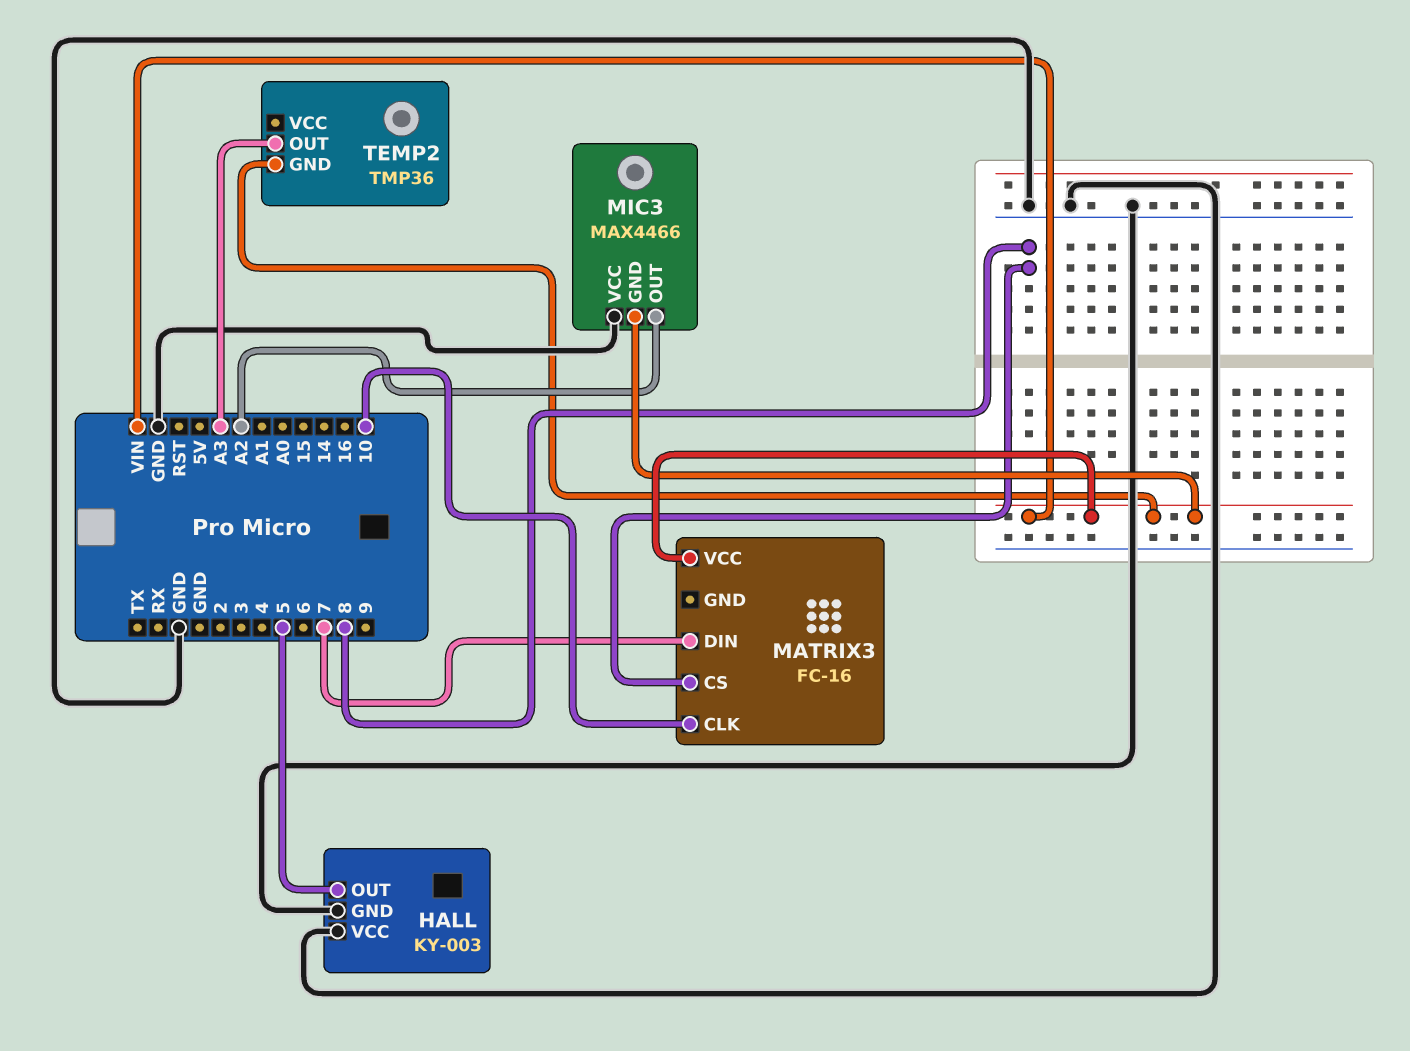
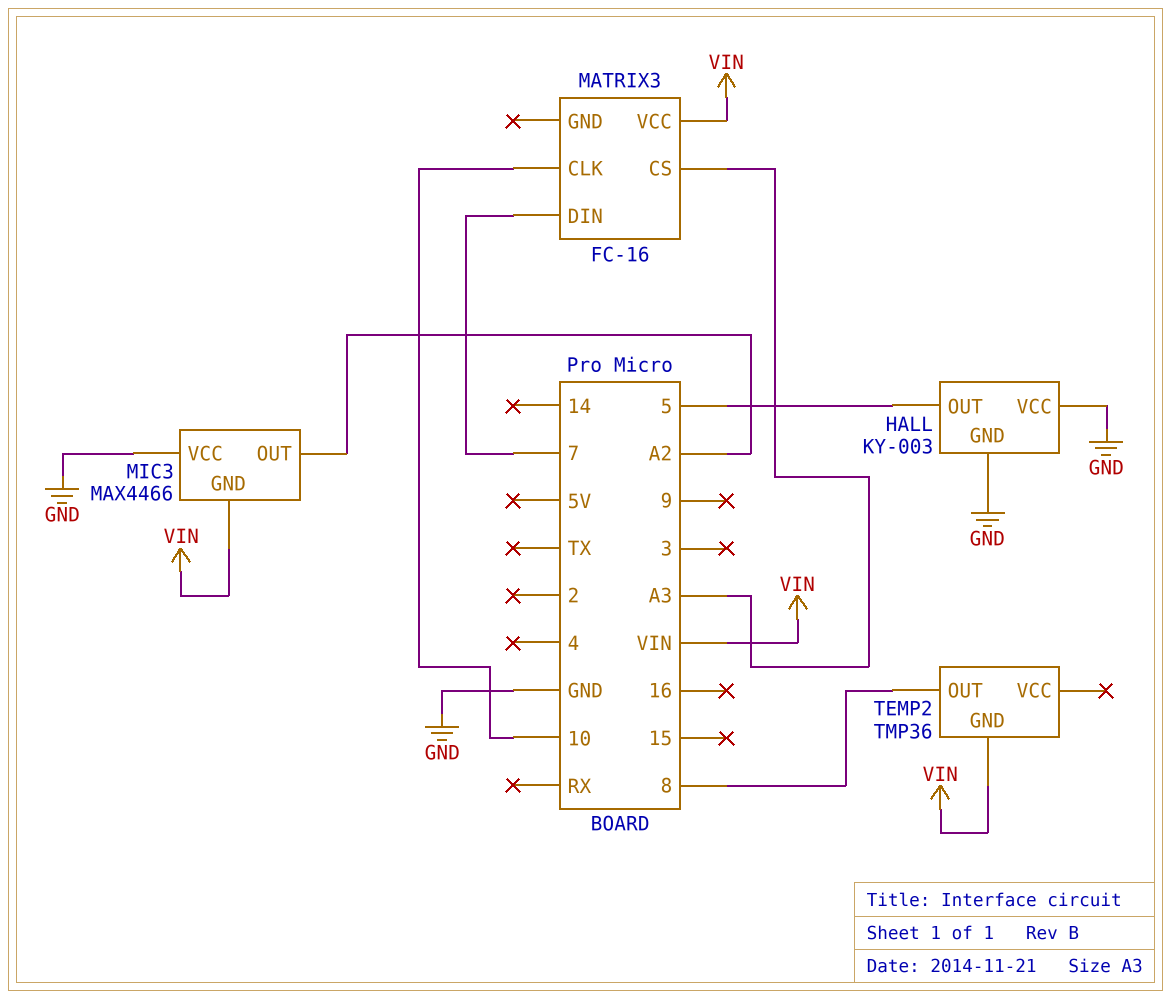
MATRIX3 pin CS: 8 -> A3
TEMP2 pin OUT: A3 -> 8

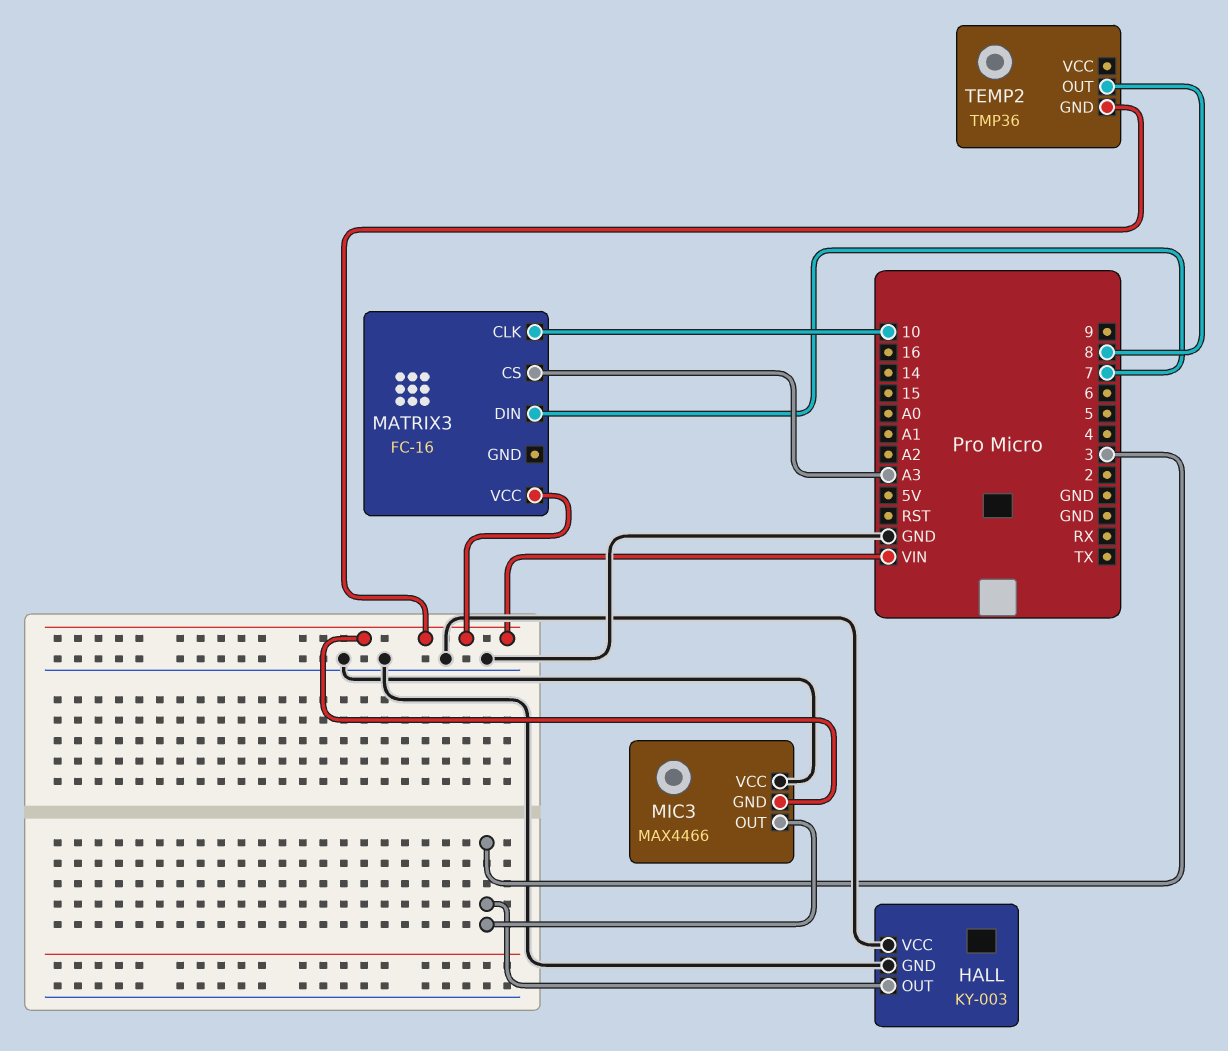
HALL pin OUT: 5 -> 3
MIC3 pin OUT: A2 -> 3

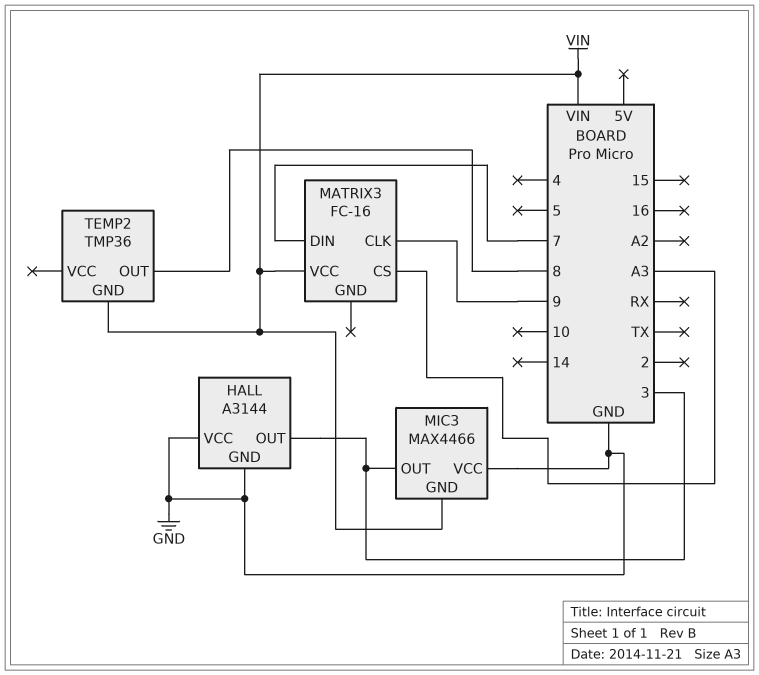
HALL: KY-003 -> A3144
MATRIX3 pin CLK: 10 -> 9

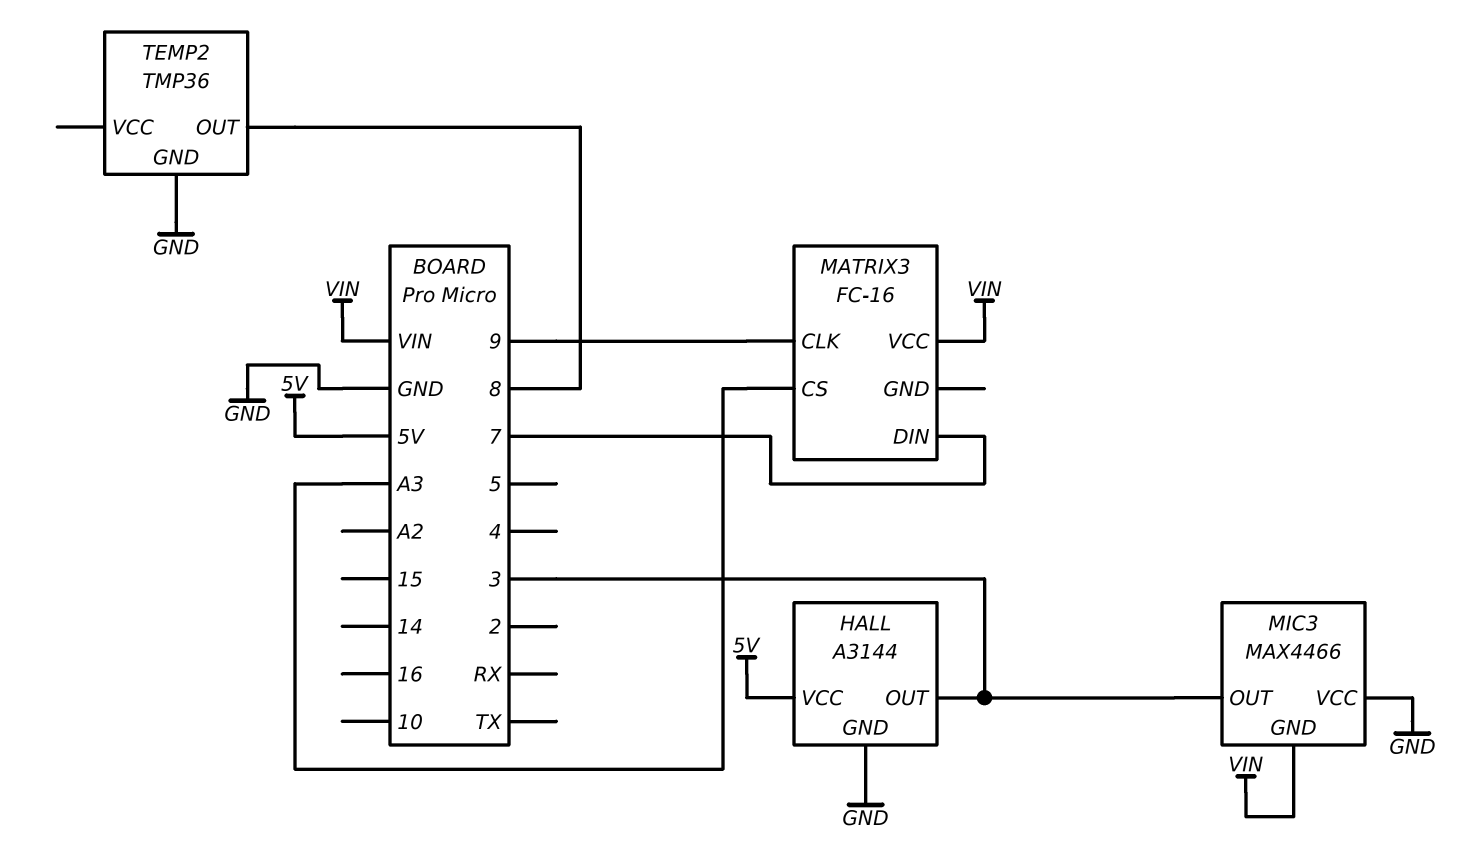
HALL pin VCC: GND -> 5V
TEMP2 pin GND: VIN -> GND

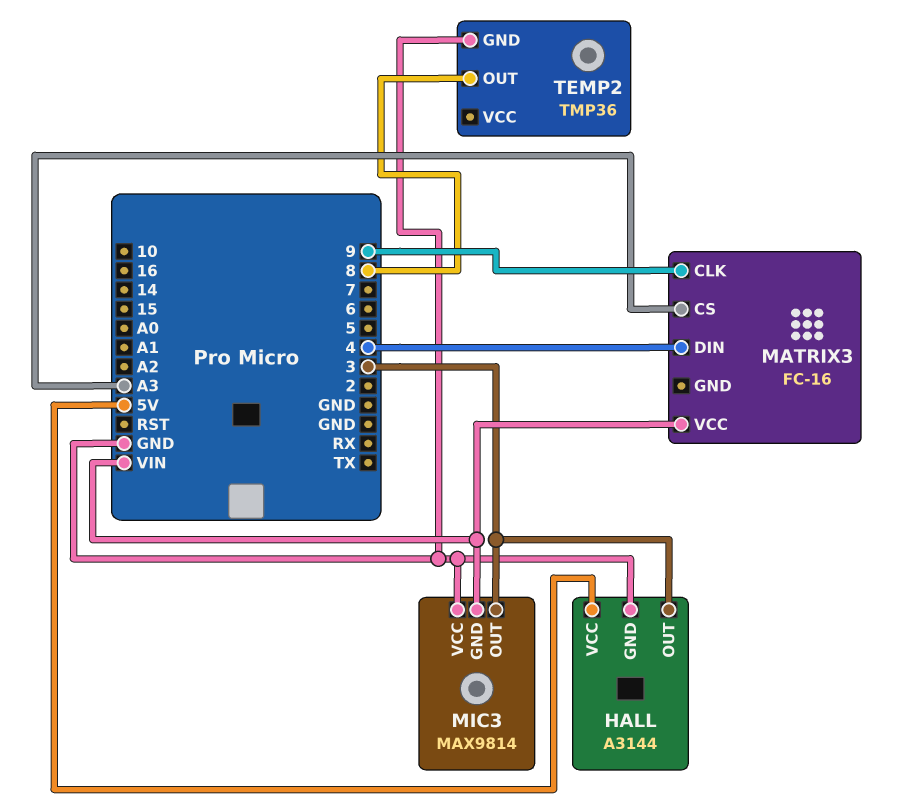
MATRIX3 pin DIN: 7 -> 4
MIC3: MAX4466 -> MAX9814

